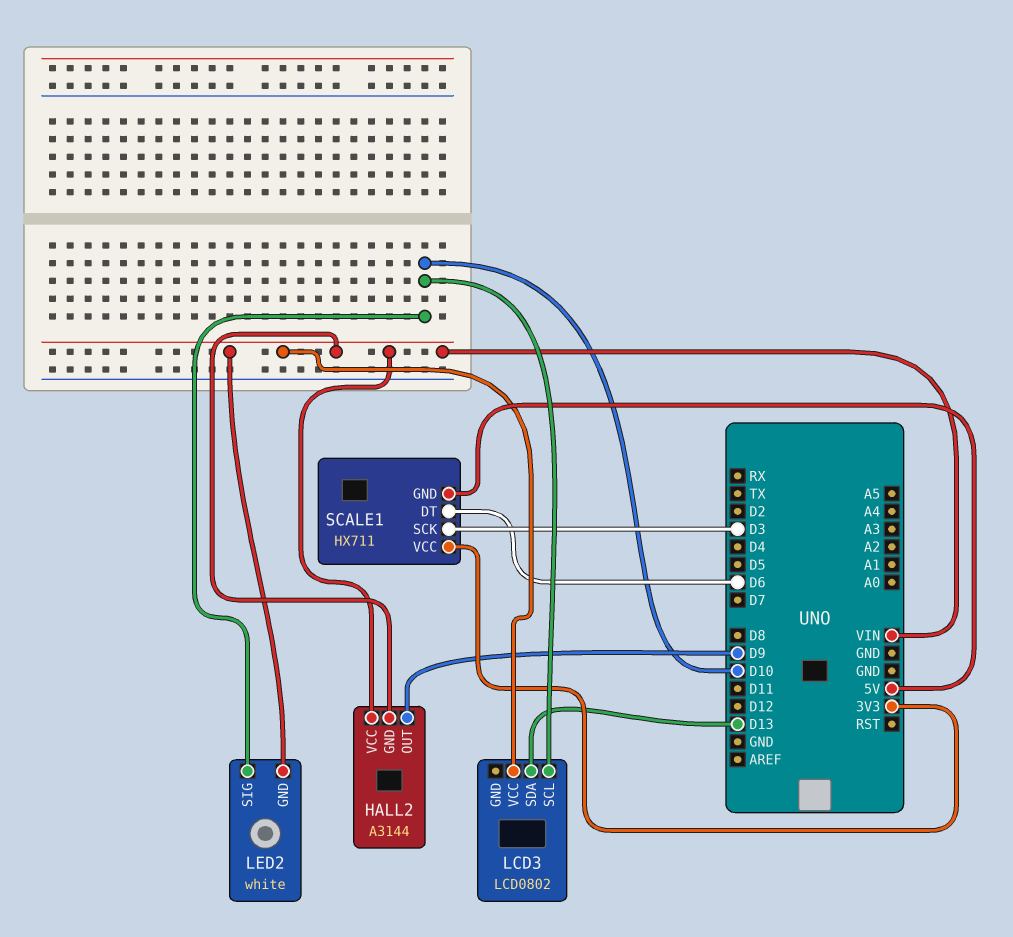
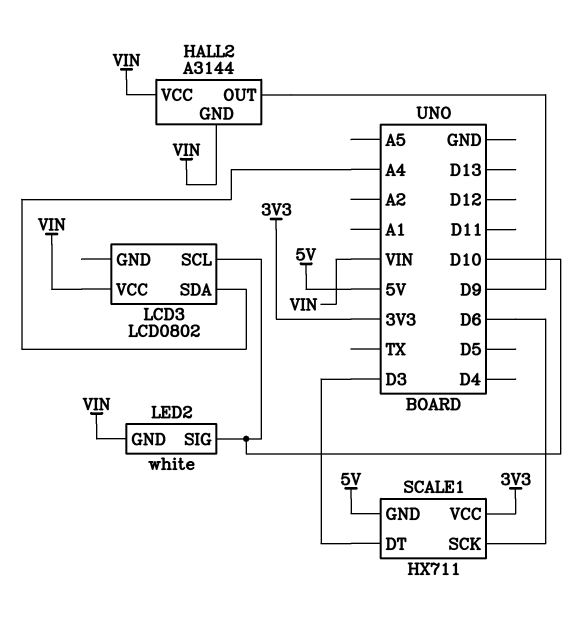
LCD3 pin SDA: D13 -> A4
SCALE1 pin DT: D6 -> D3
SCALE1 pin SCK: D3 -> D6

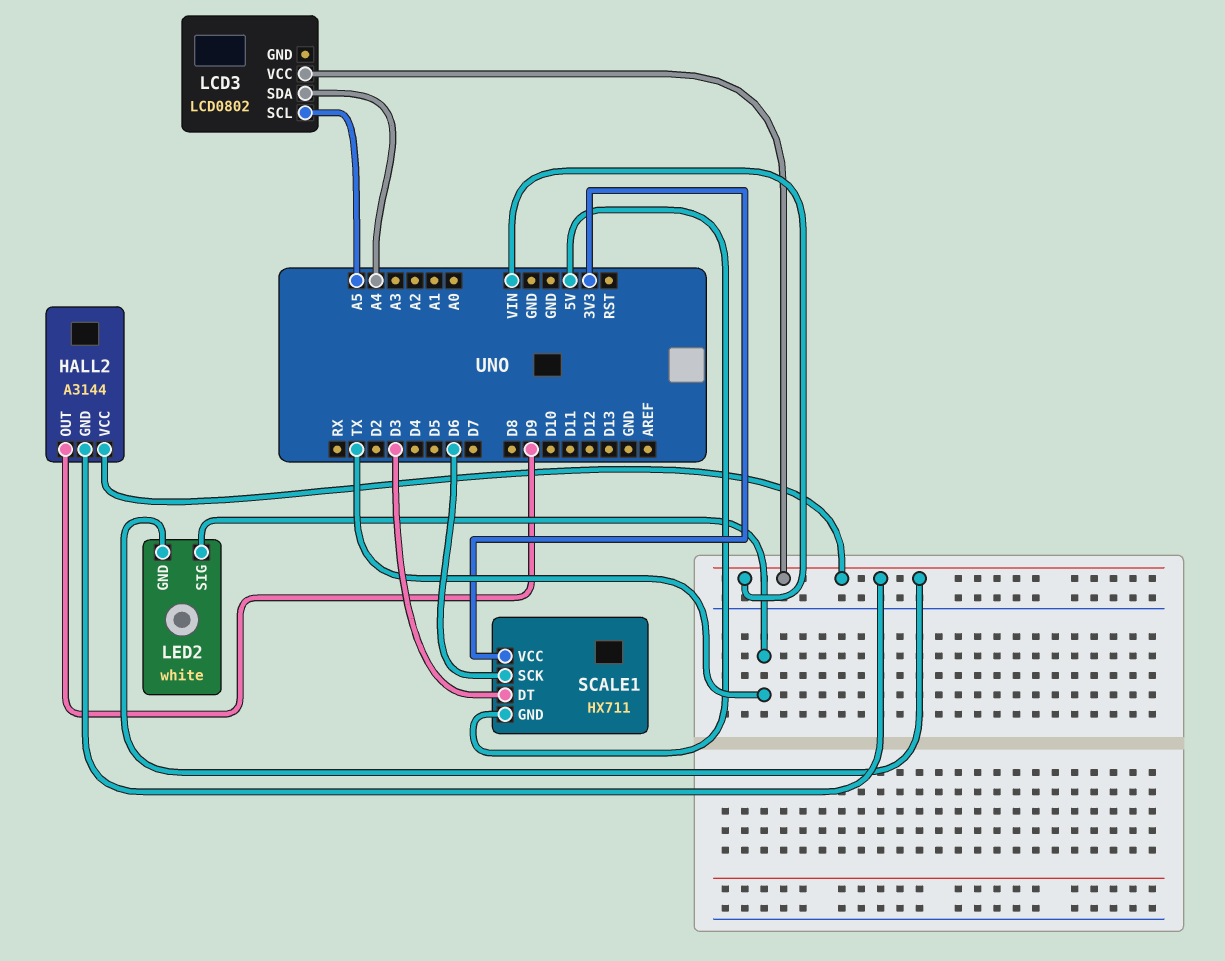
LCD3 pin SCL: D10 -> A5
LED2 pin SIG: D10 -> TX

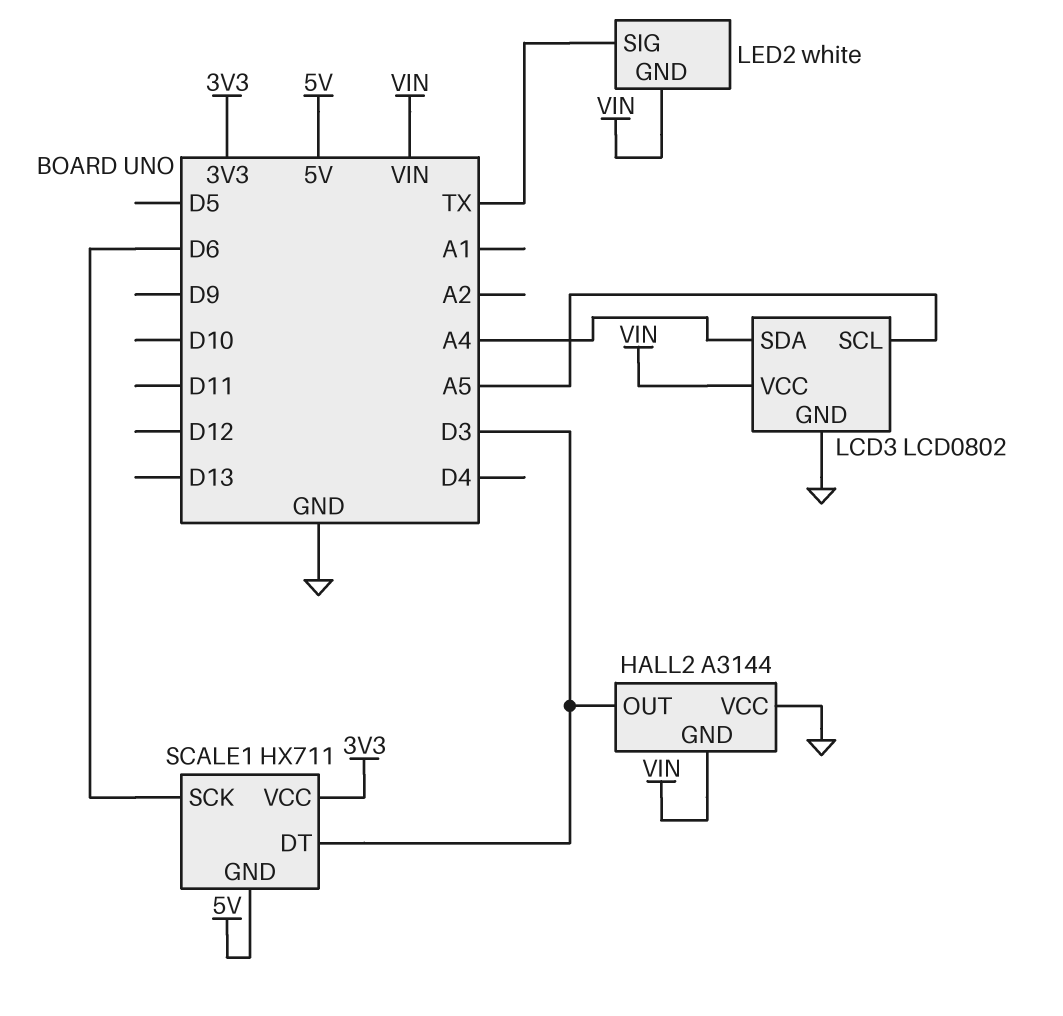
HALL2 pin OUT: D9 -> D3
HALL2 pin VCC: VIN -> GND
LCD3 pin GND: none -> GND

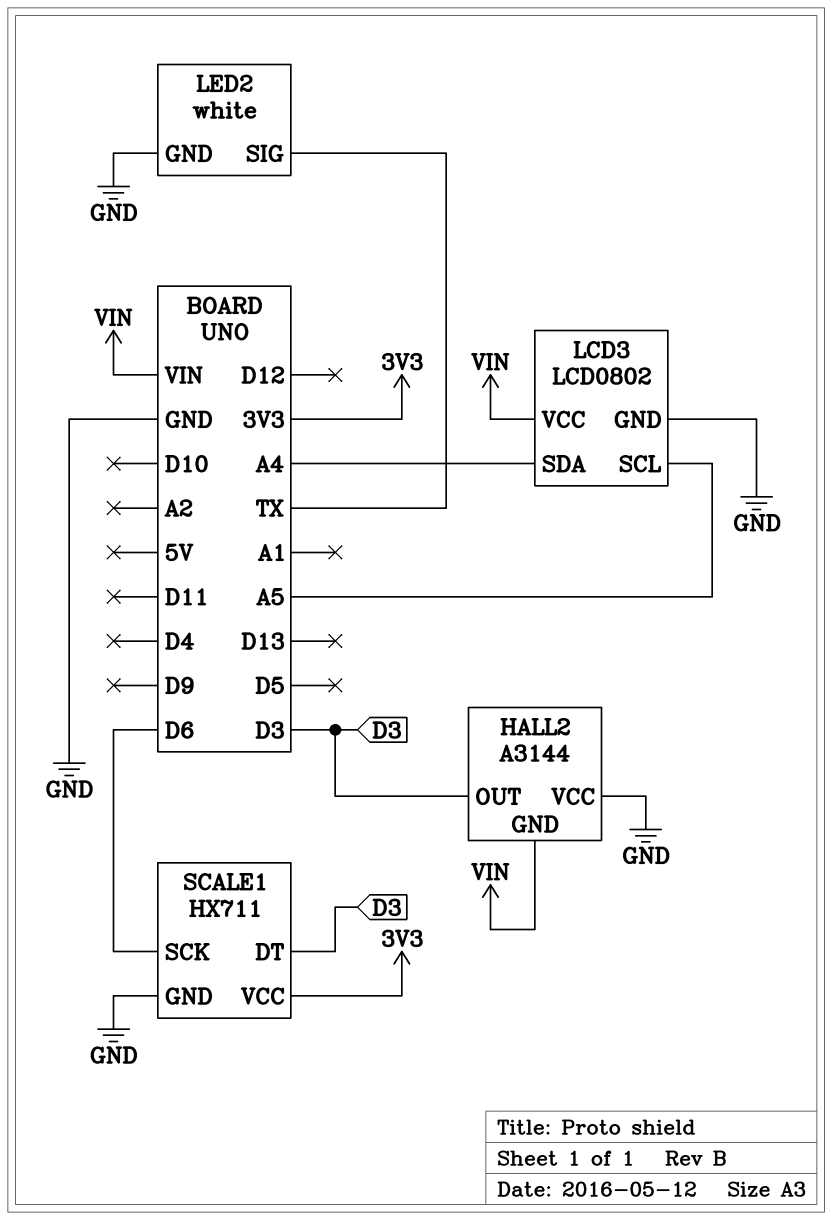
LED2 pin GND: VIN -> GND
SCALE1 pin GND: 5V -> GND

